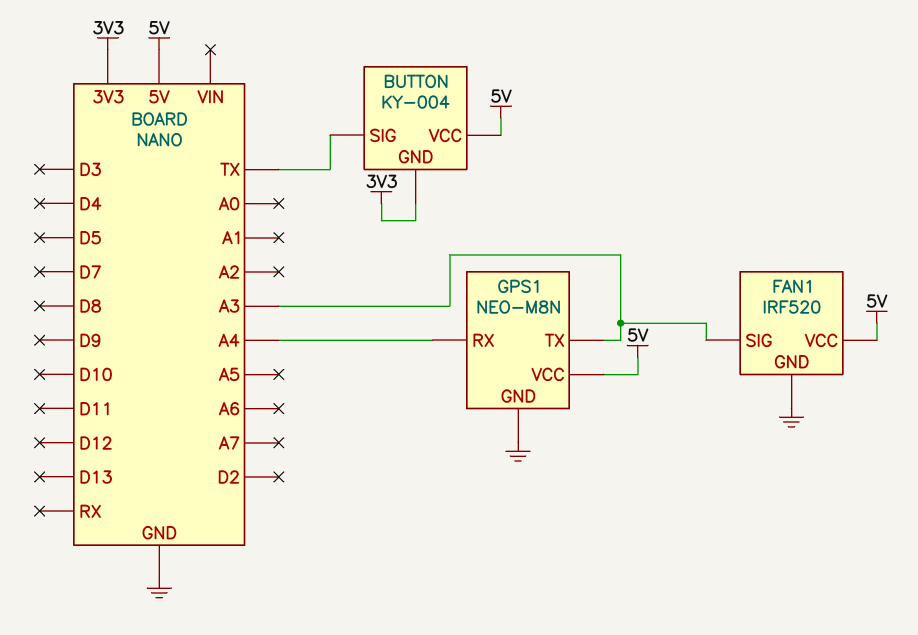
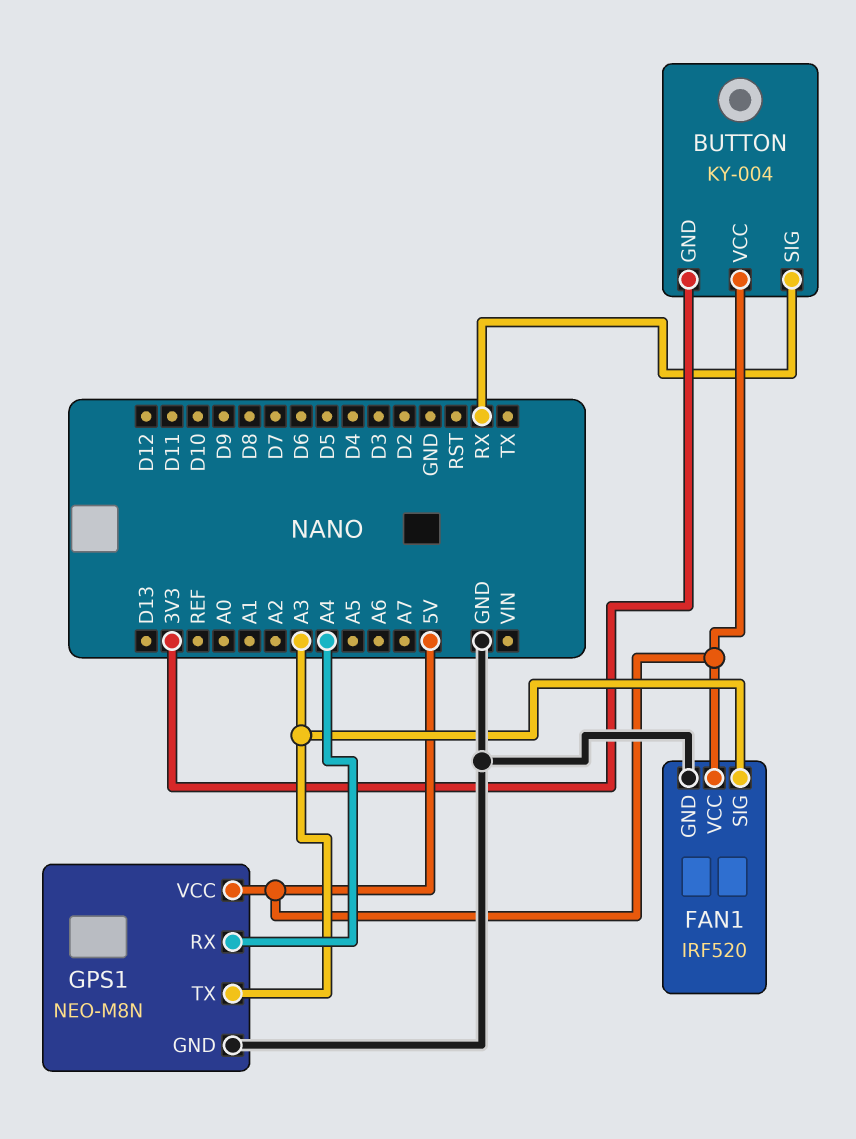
BUTTON pin SIG: TX -> RX

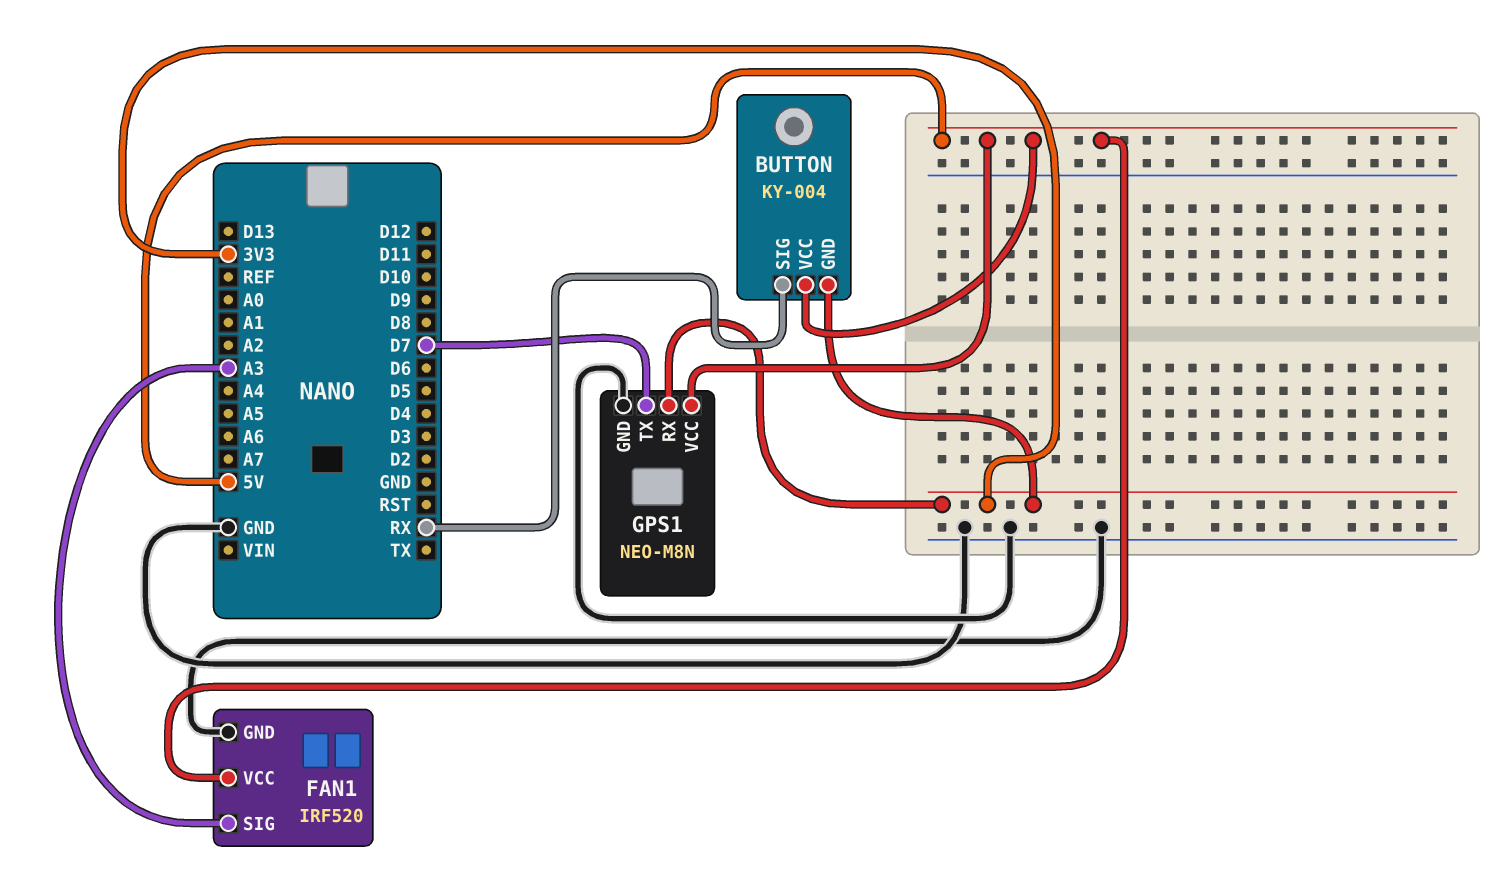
GPS1 pin RX: A4 -> 3V3
GPS1 pin TX: A3 -> D7

